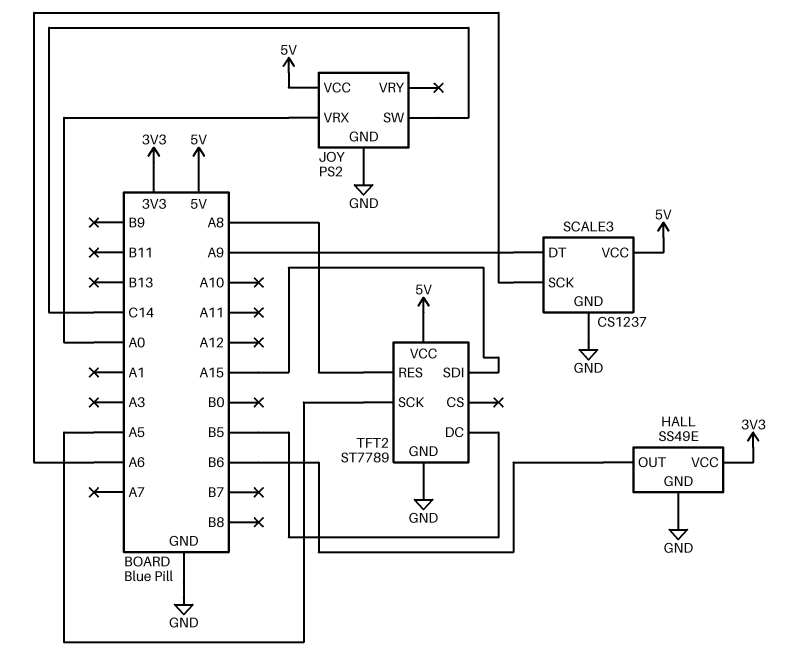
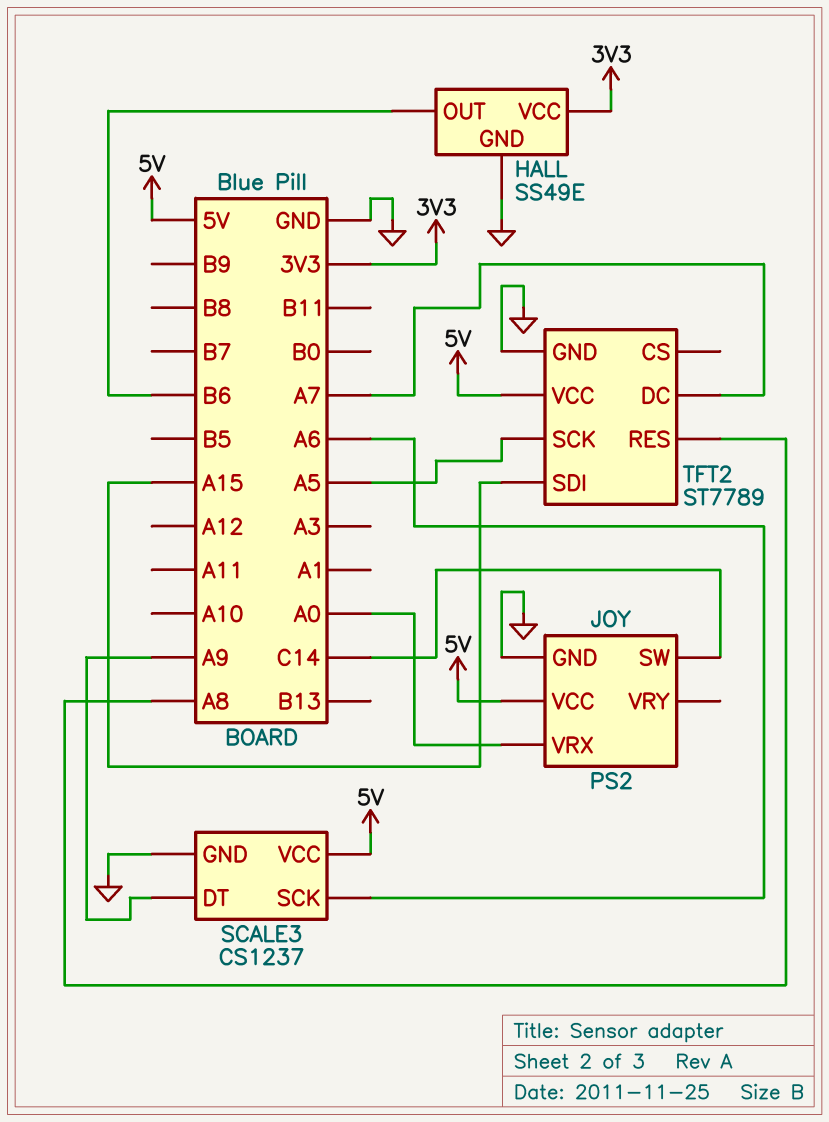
TFT2 pin DC: B5 -> A7

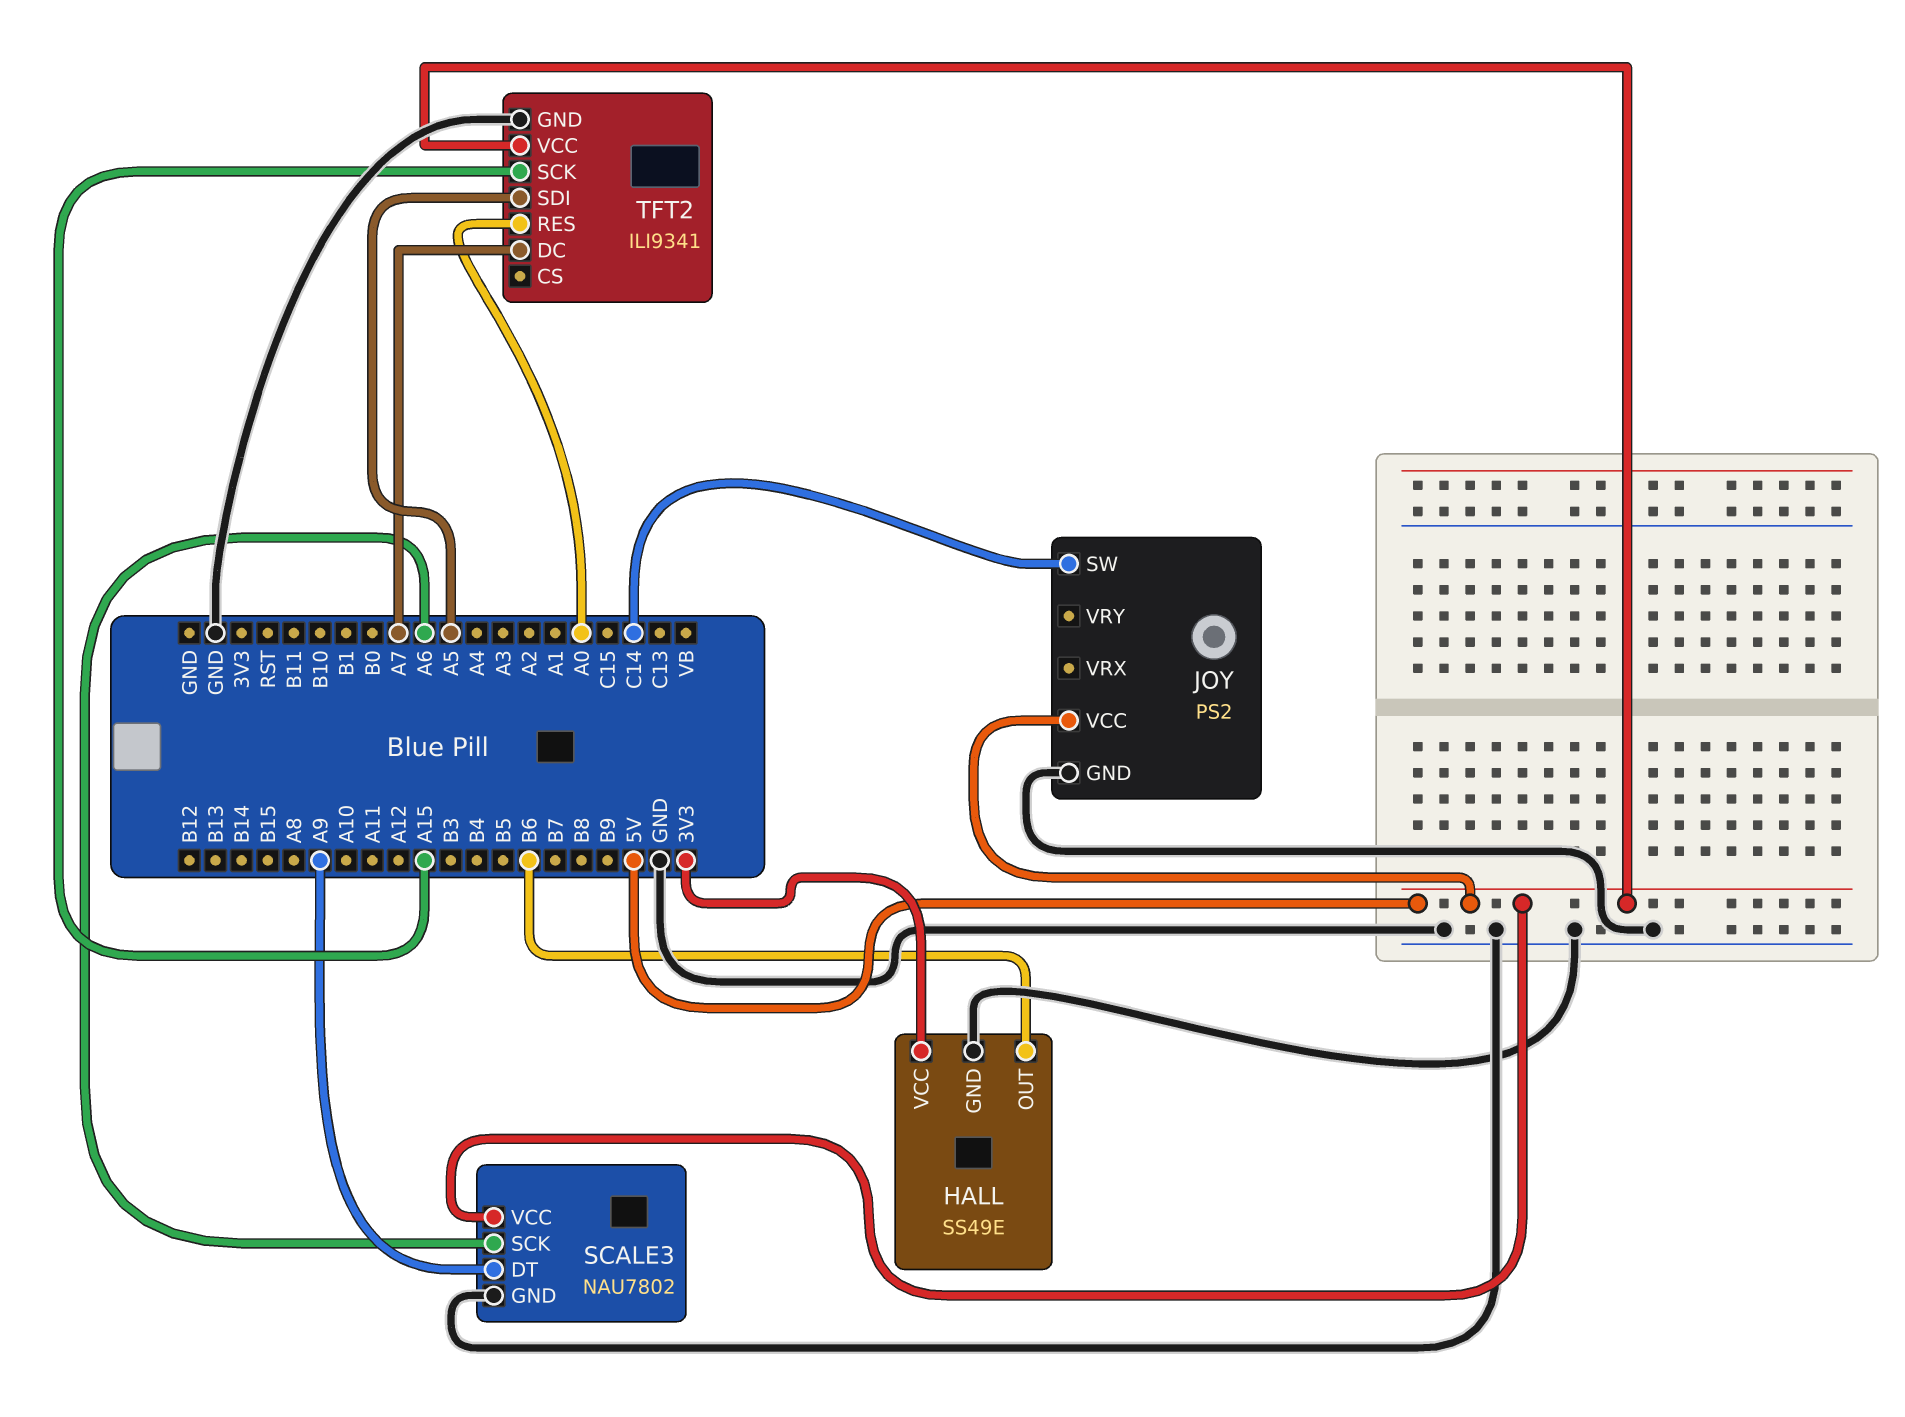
JOY pin VRX: A0 -> none
SCALE3: CS1237 -> NAU7802
TFT2: ST7789 -> ILI9341
TFT2 pin RES: A8 -> A0
TFT2 pin SCK: A5 -> A15
TFT2 pin SDI: A15 -> A5

